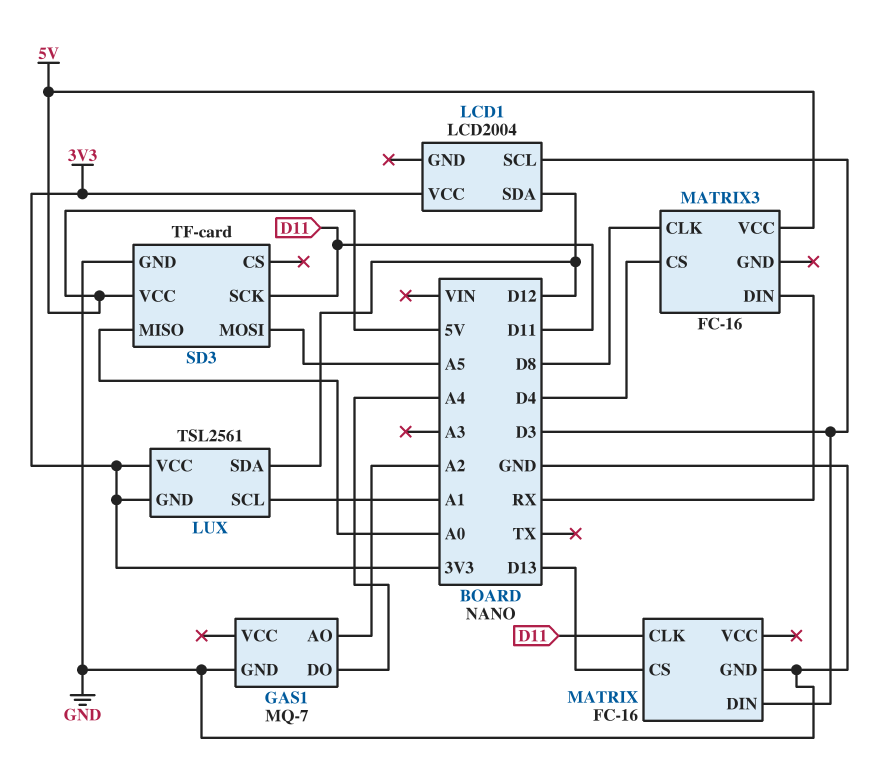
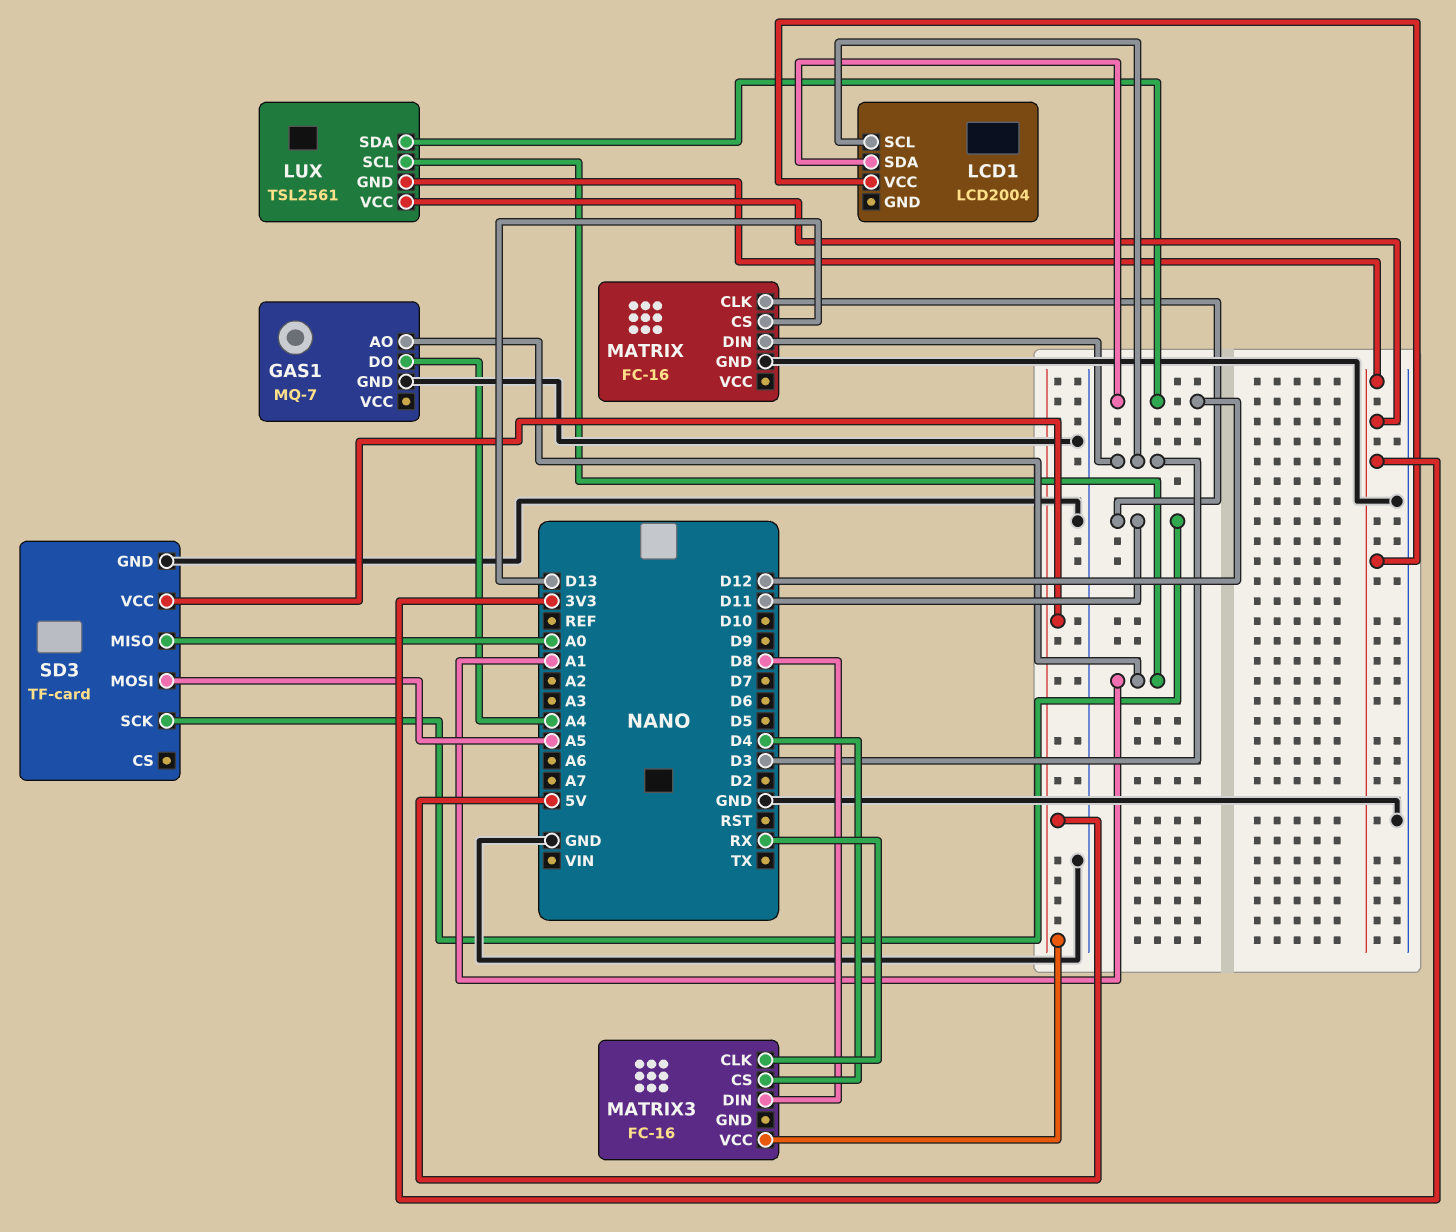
GAS1 pin AO: A2 -> A1
MATRIX3 pin CLK: D8 -> RX
MATRIX3 pin DIN: RX -> D8

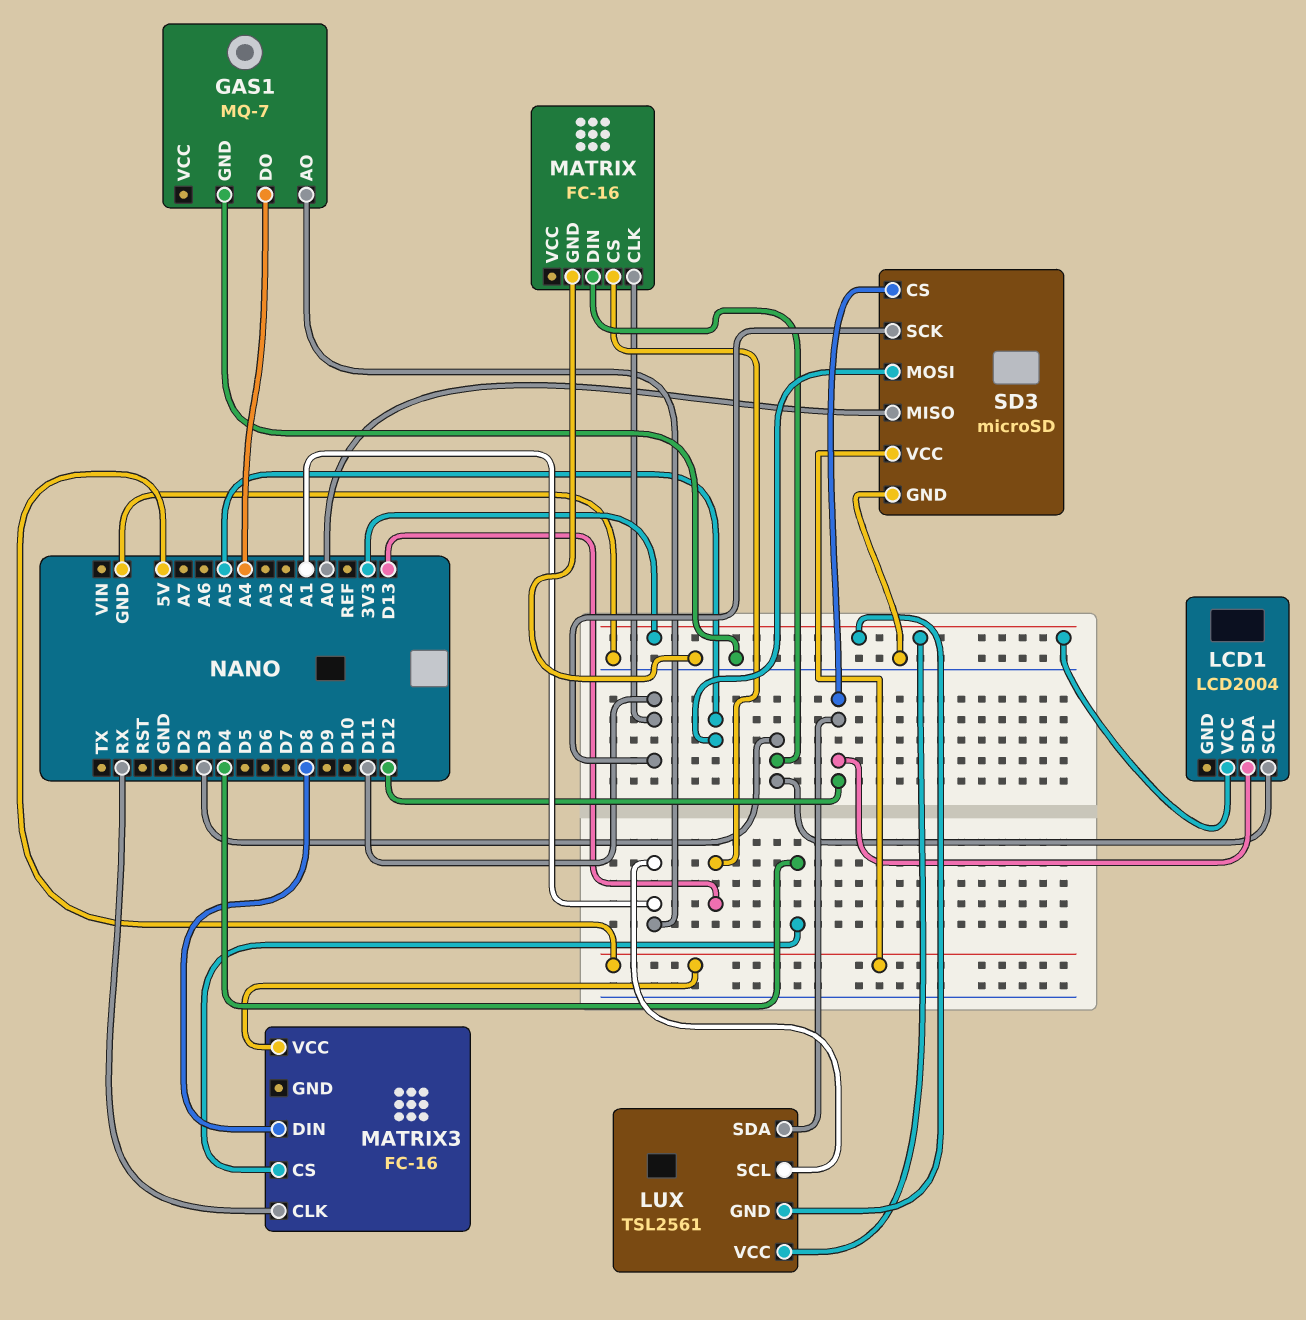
SD3: TF-card -> microSD
SD3 pin CS: none -> D12

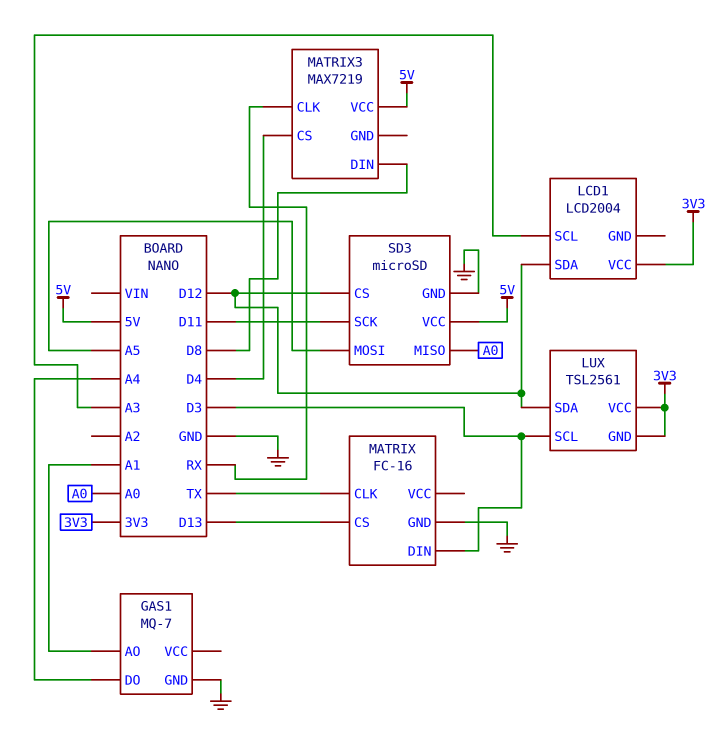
LCD1 pin SCL: D3 -> A3
LUX pin SCL: A1 -> D3
MATRIX pin CLK: D11 -> TX
MATRIX3: FC-16 -> MAX7219

